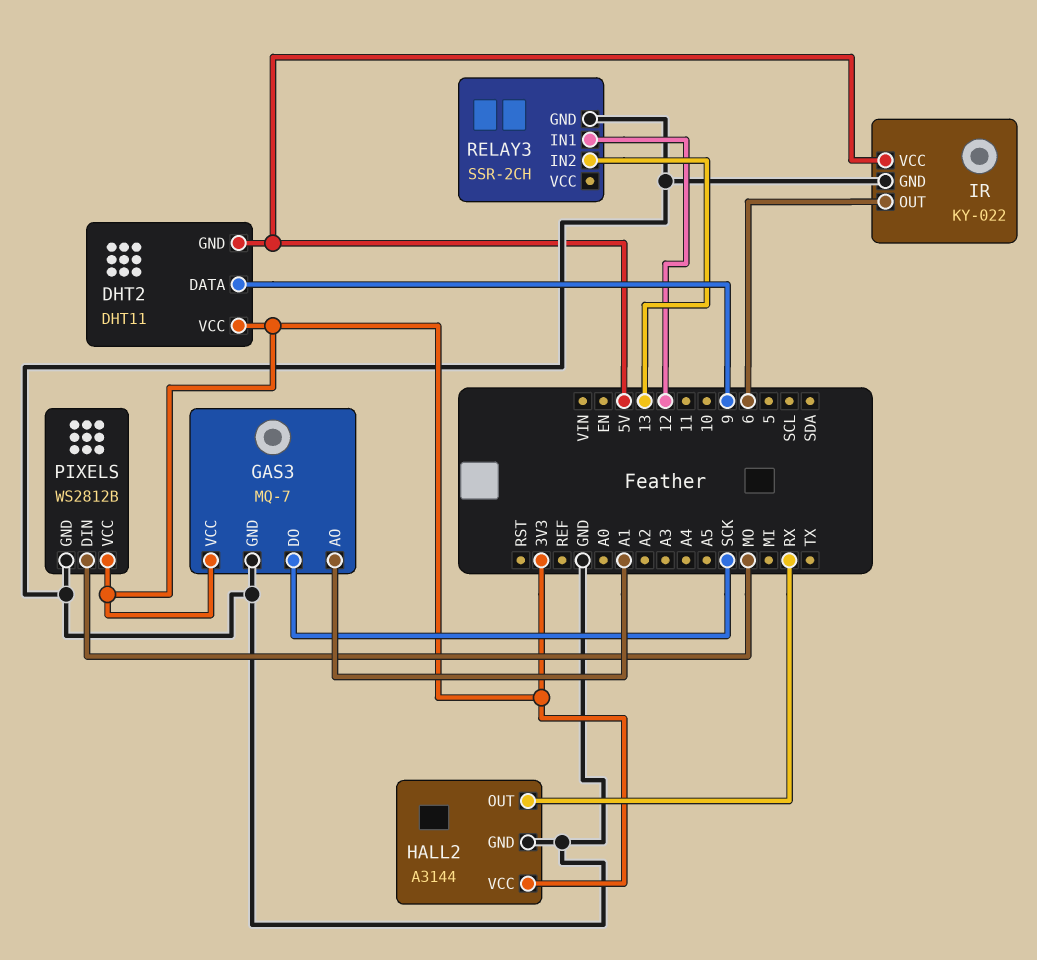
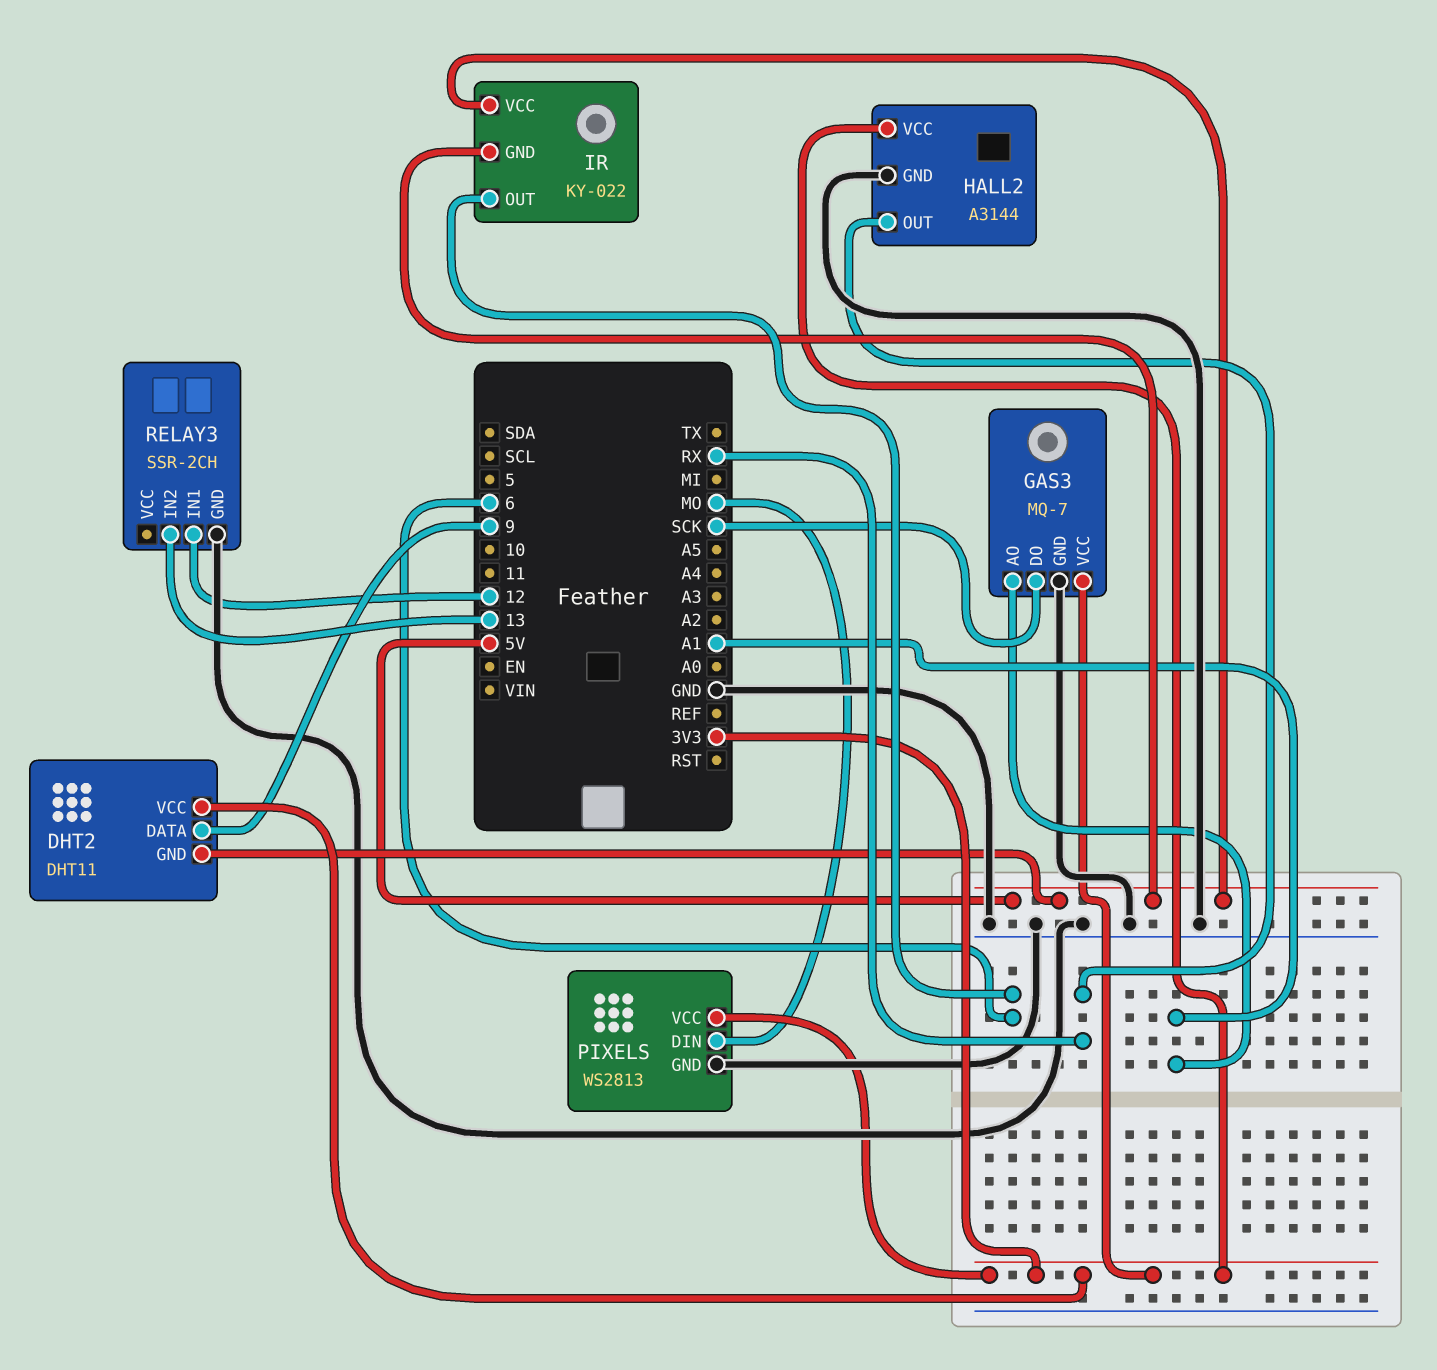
IR pin GND: GND -> 5V
PIXELS: WS2812B -> WS2813

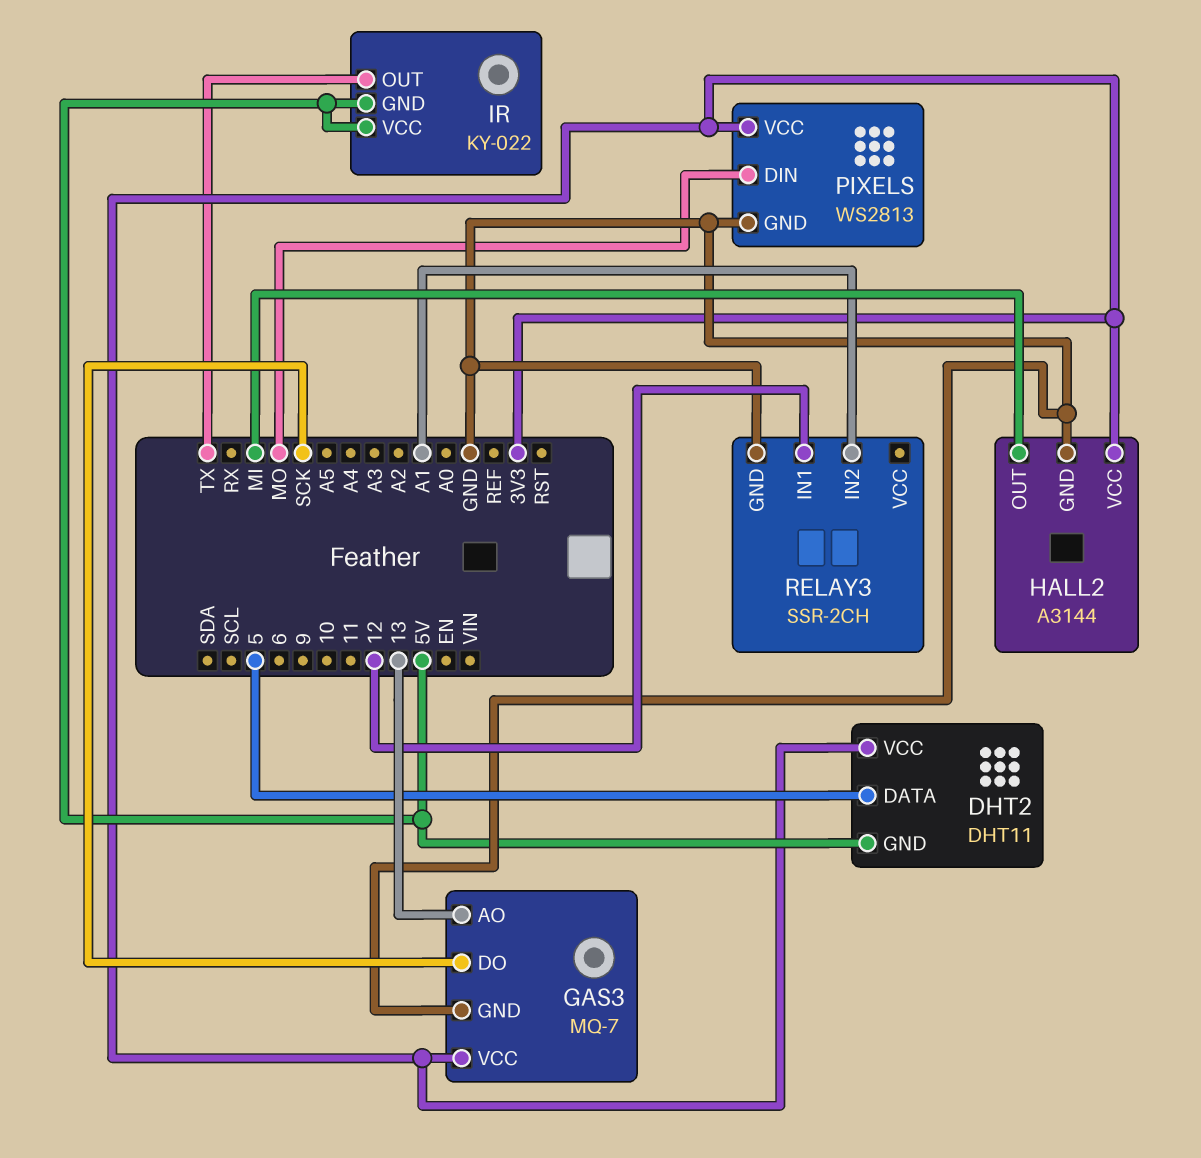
DHT2 pin DATA: 9 -> 5
GAS3 pin AO: A1 -> 13
HALL2 pin OUT: RX -> MI
IR pin OUT: 6 -> TX
RELAY3 pin IN2: 13 -> A1

